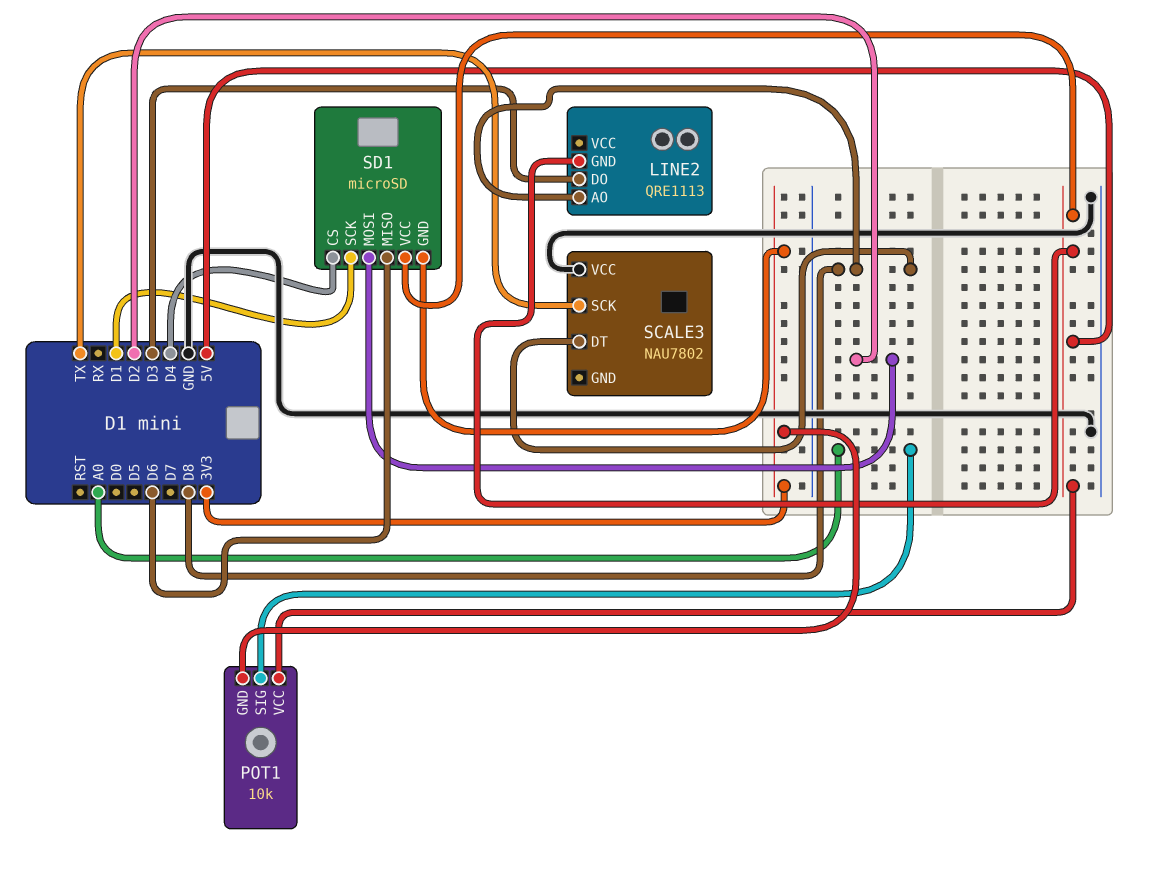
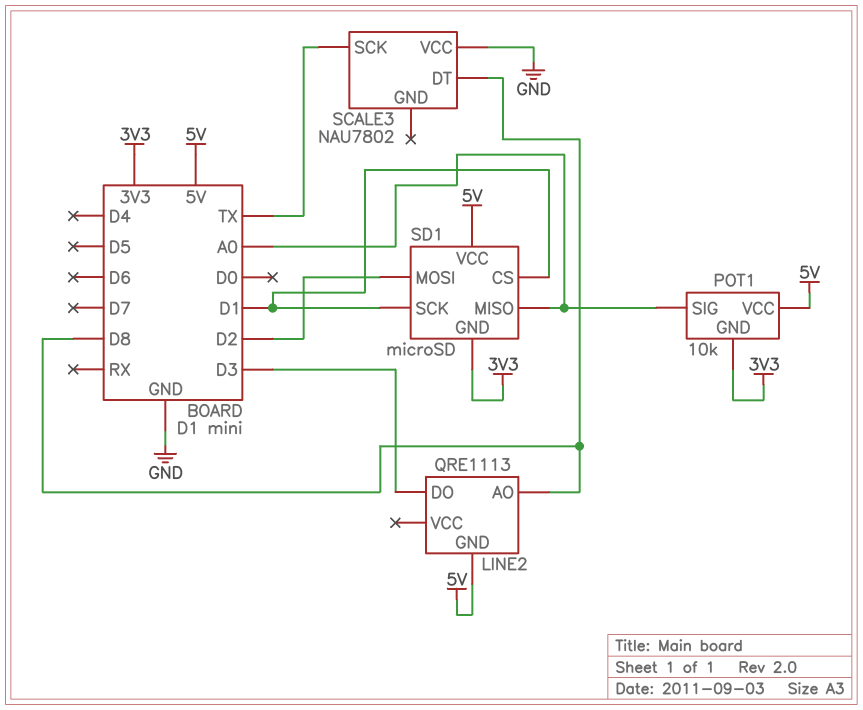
SD1 pin CS: D4 -> D1
SD1 pin MISO: D6 -> A0

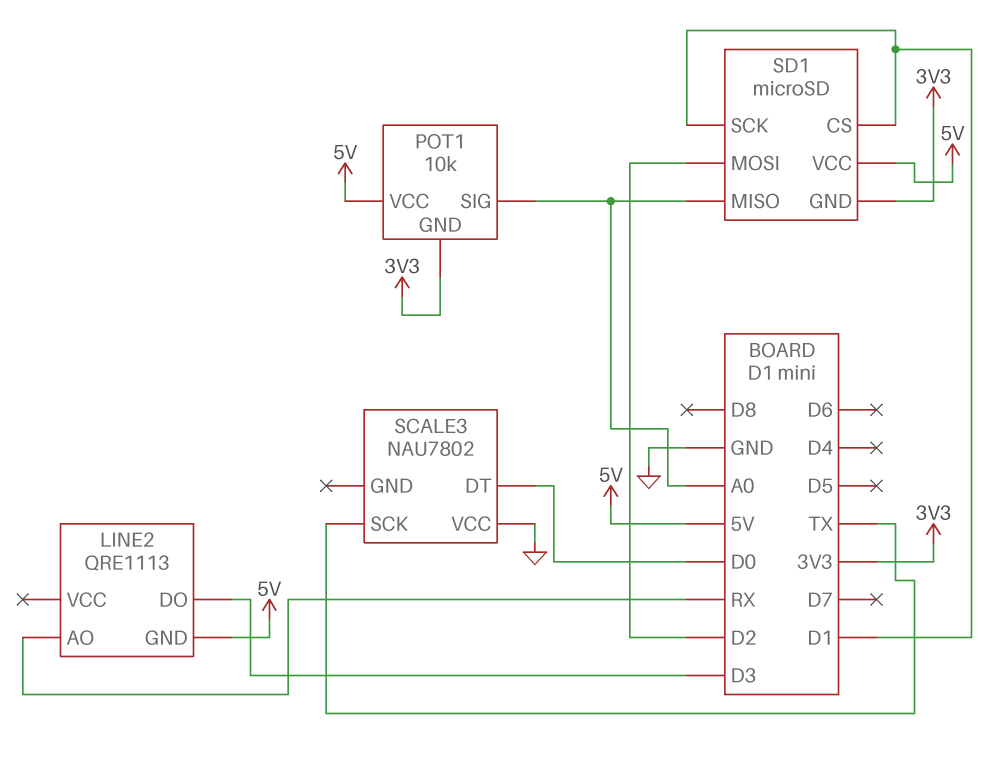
LINE2 pin AO: D8 -> RX
SCALE3 pin DT: D8 -> D0

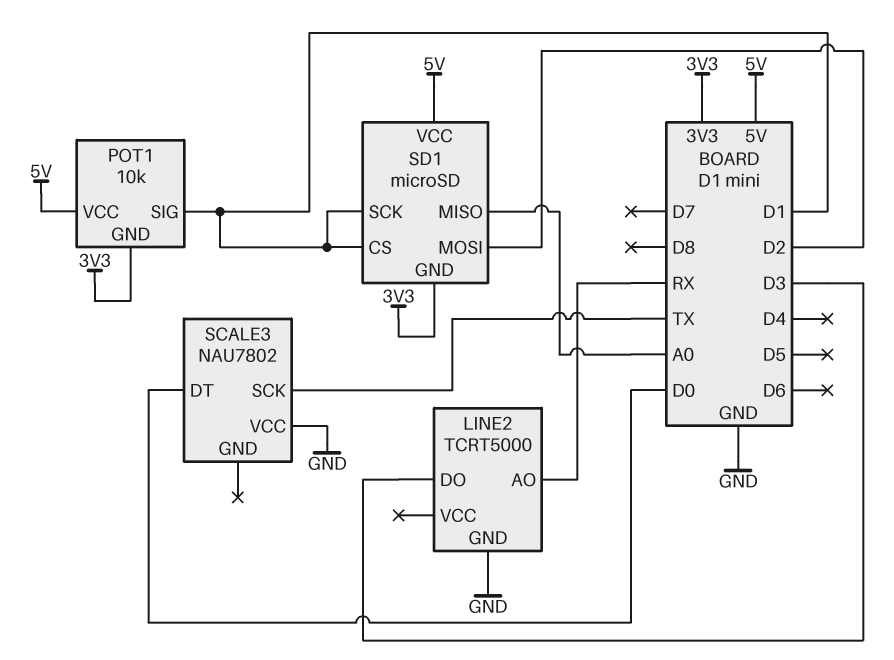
LINE2: QRE1113 -> TCRT5000
LINE2 pin GND: 5V -> GND
POT1 pin SIG: A0 -> D1

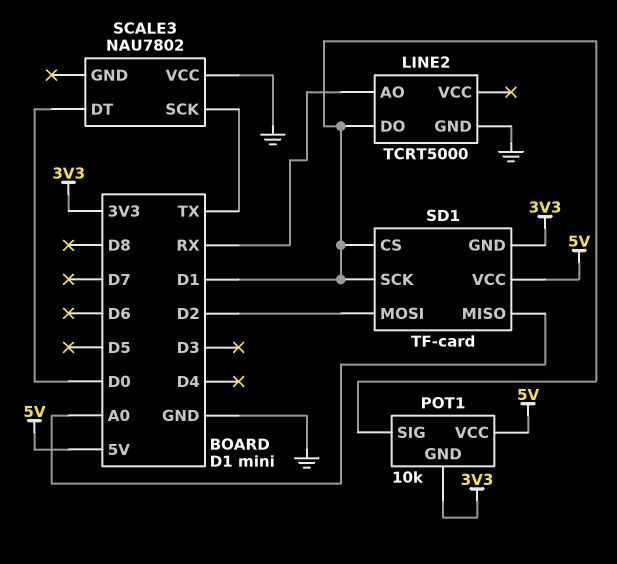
LINE2 pin DO: D3 -> D1
SD1: microSD -> TF-card

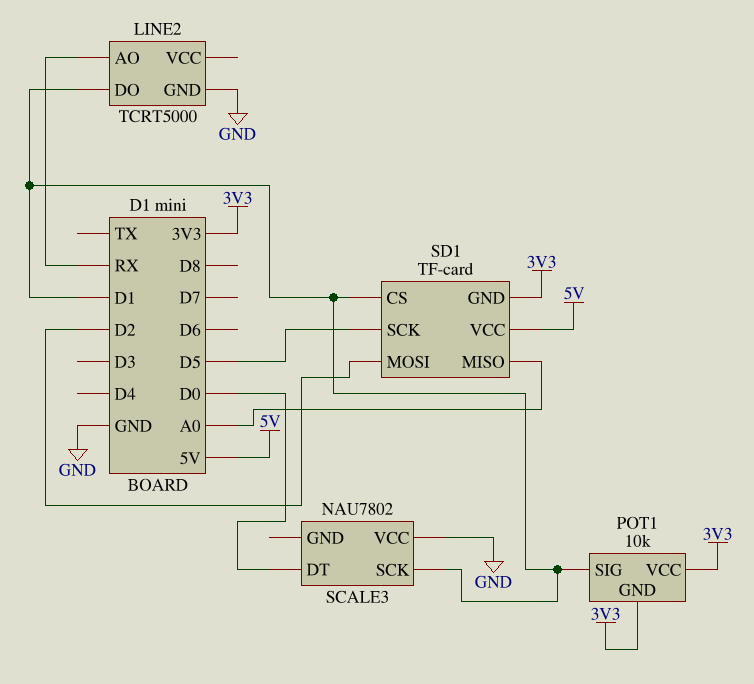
POT1 pin VCC: 5V -> 3V3
SCALE3 pin SCK: TX -> D1
SD1 pin SCK: D1 -> D5

